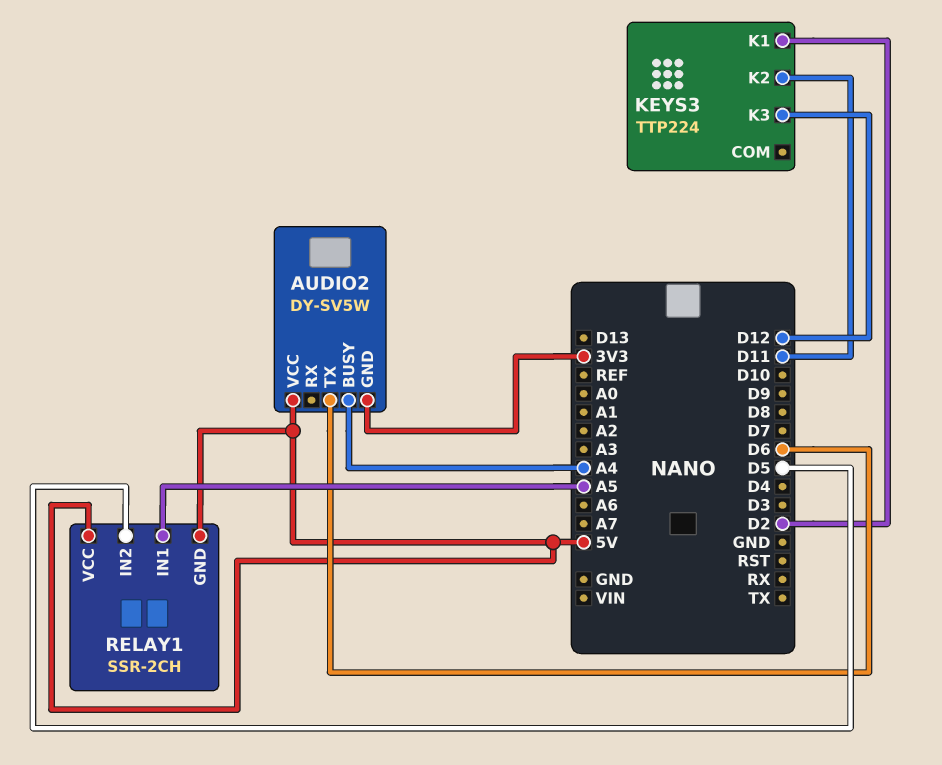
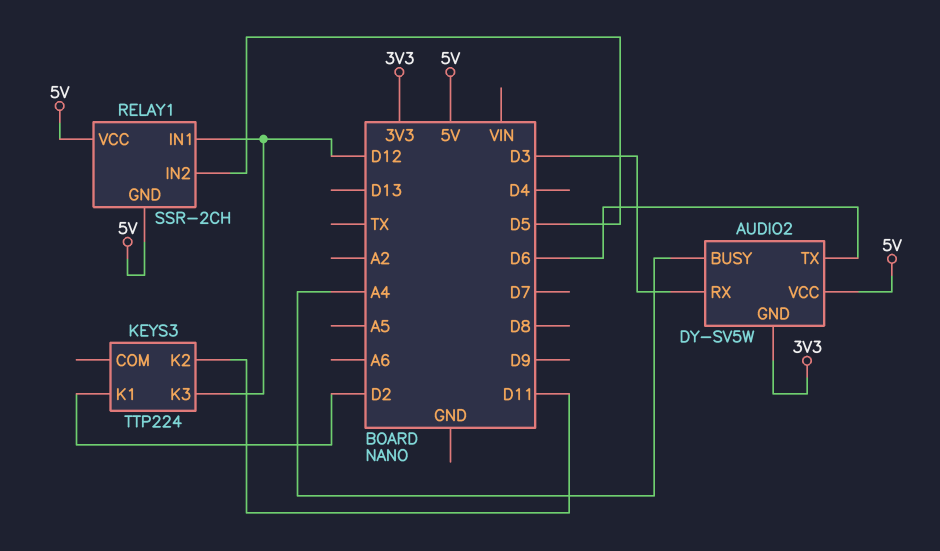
AUDIO2 pin RX: none -> D3
RELAY1 pin IN1: A5 -> D12

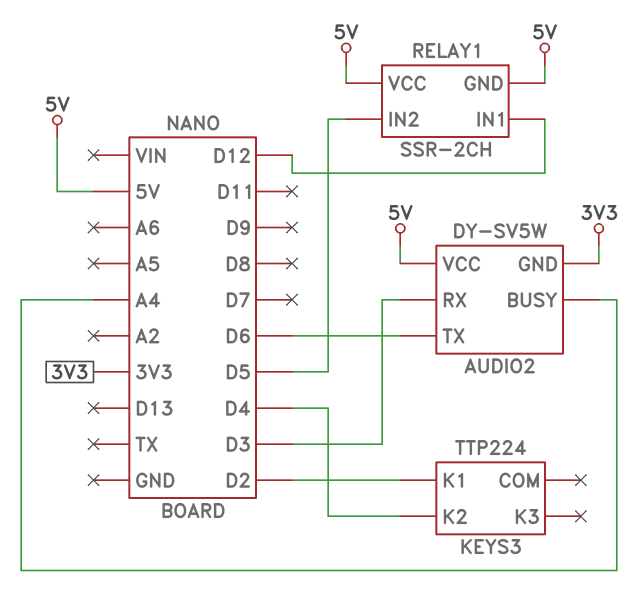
KEYS3 pin K2: D11 -> D4
KEYS3 pin K3: D12 -> none

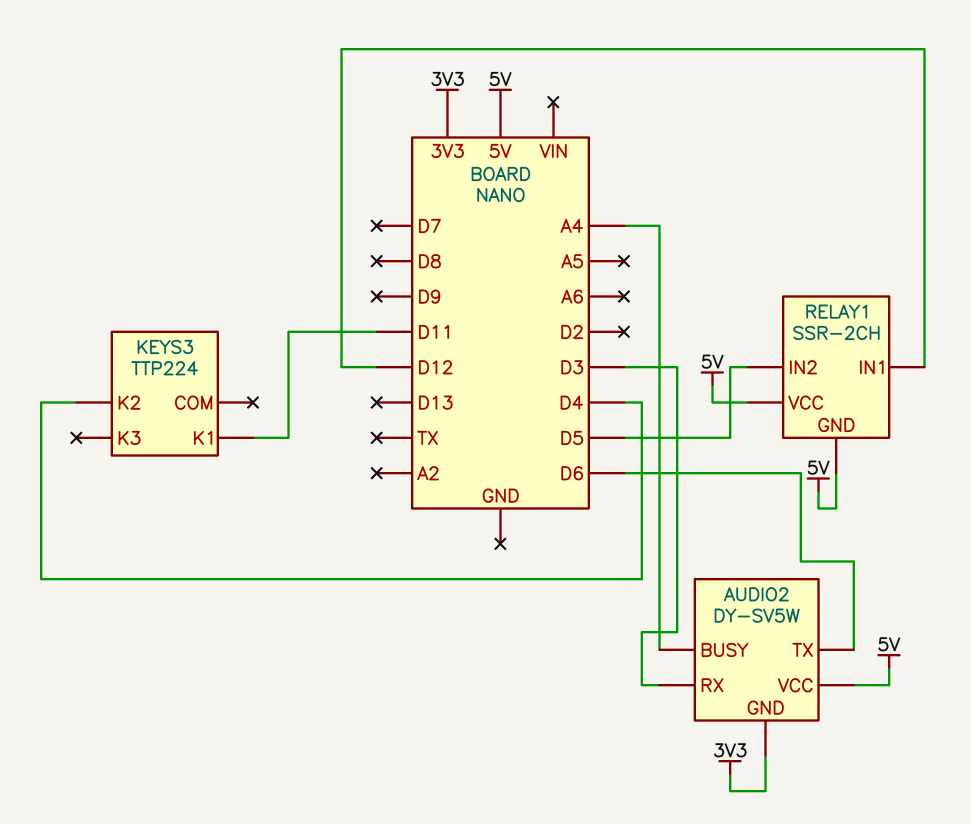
KEYS3 pin K1: D2 -> D11

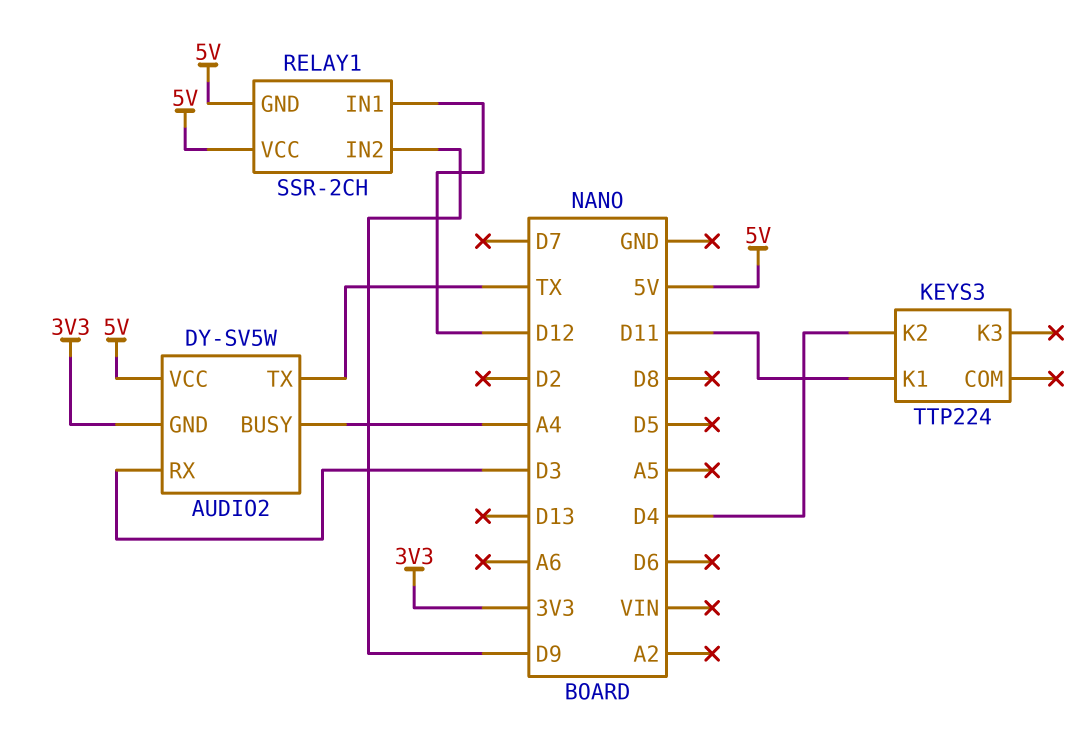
AUDIO2 pin TX: D6 -> TX
RELAY1 pin IN2: D5 -> D9

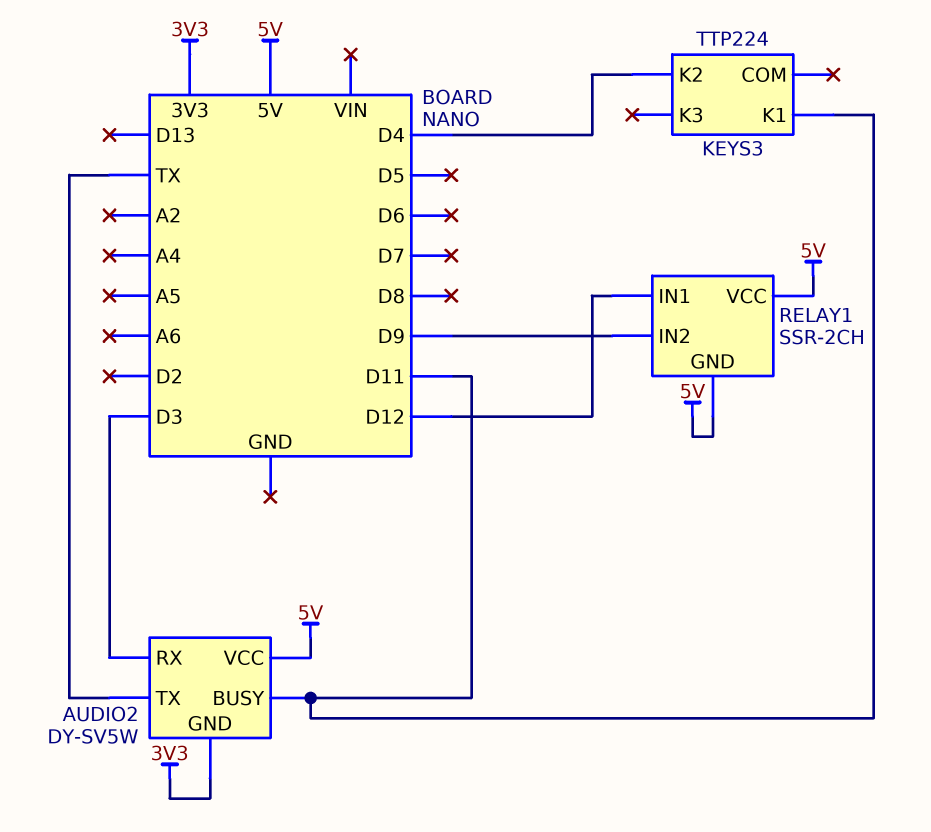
AUDIO2 pin BUSY: A4 -> D11

